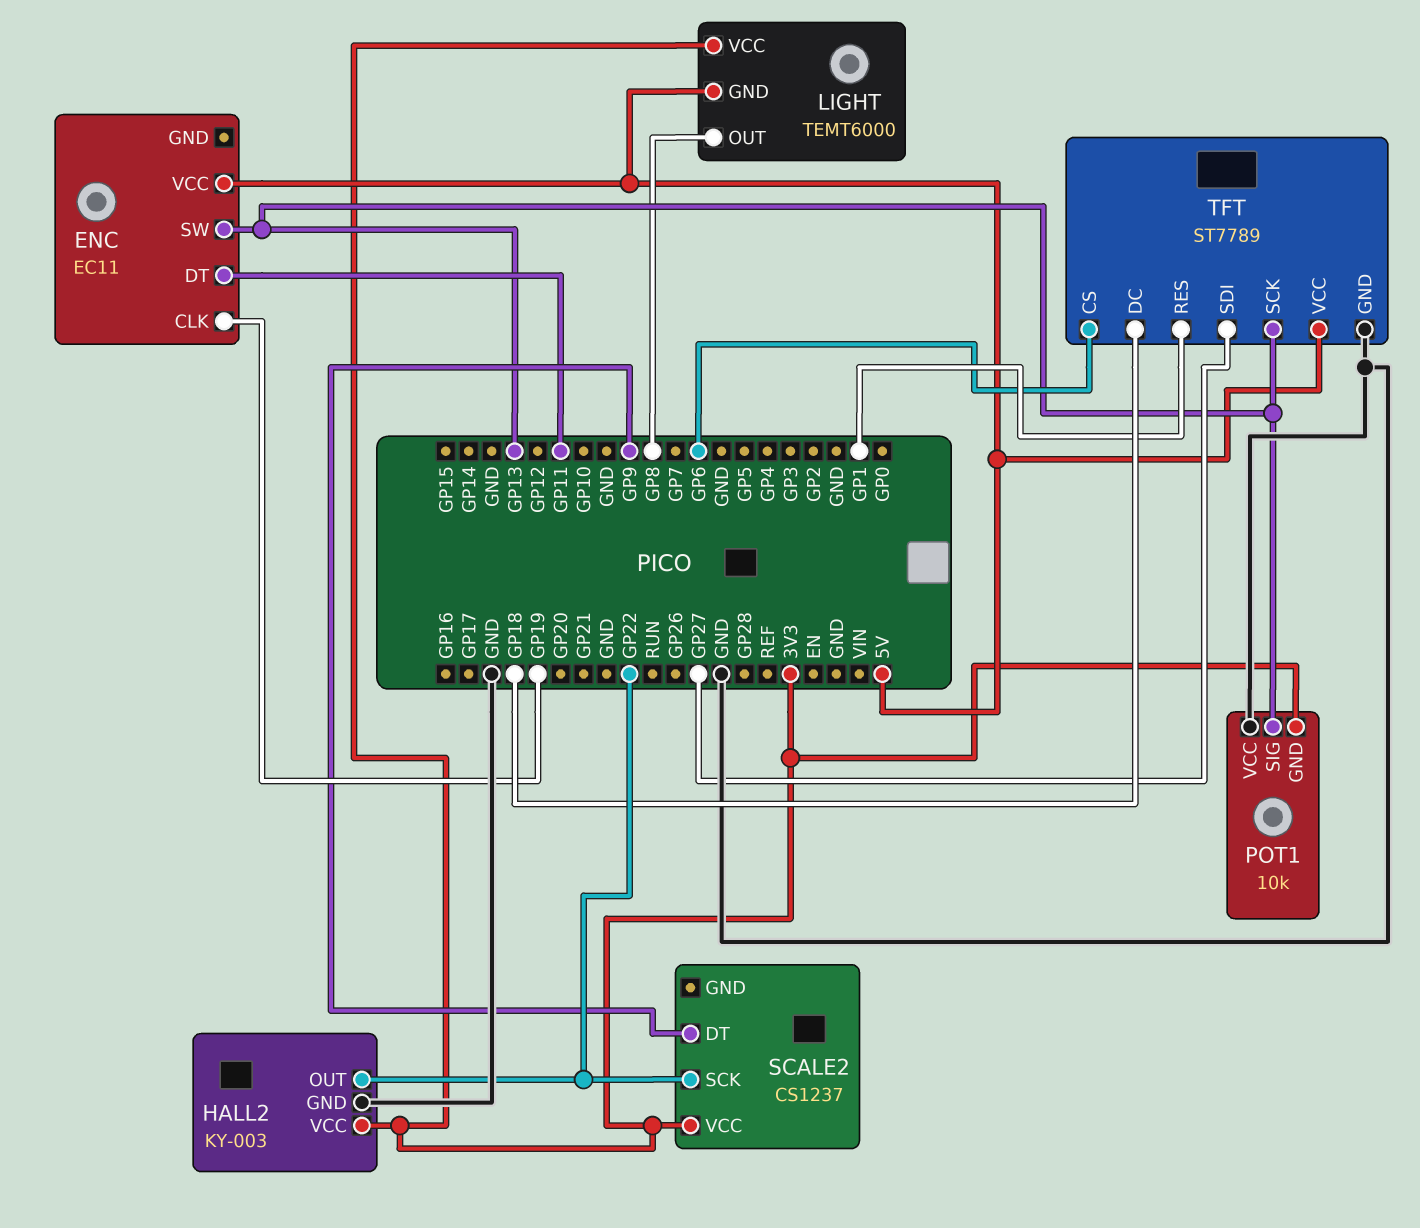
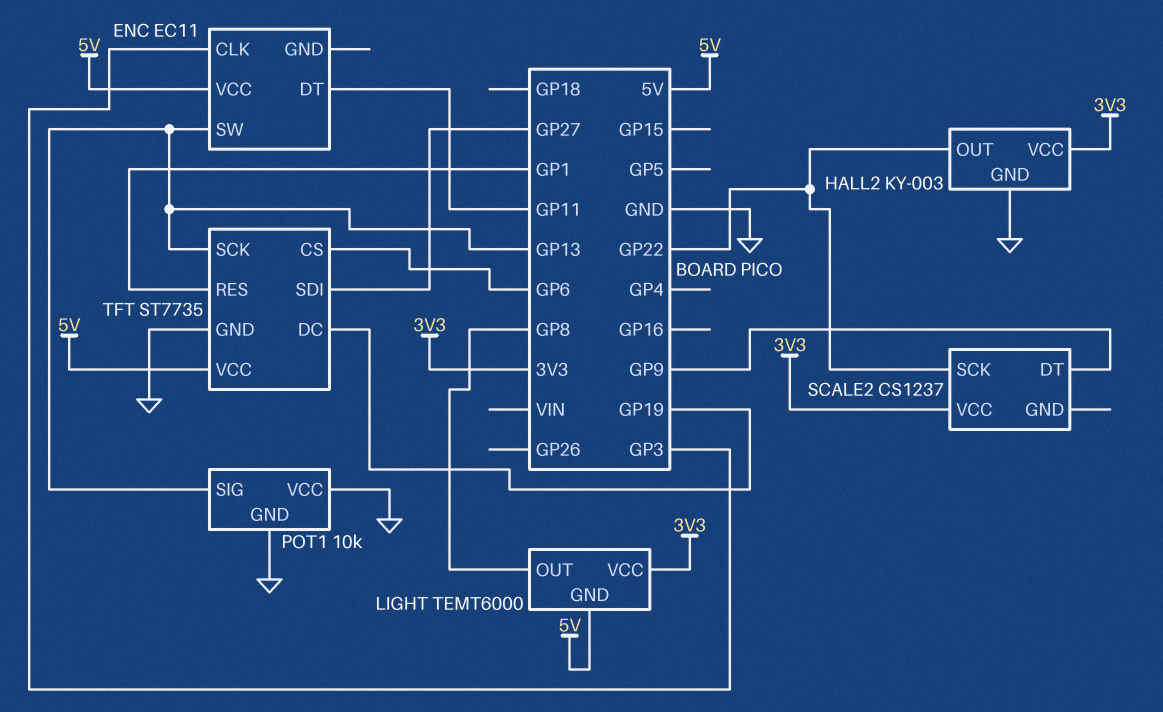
ENC pin CLK: GP19 -> GP3
POT1 pin GND: 3V3 -> GND
TFT: ST7789 -> ST7735
TFT pin DC: GP18 -> GP19

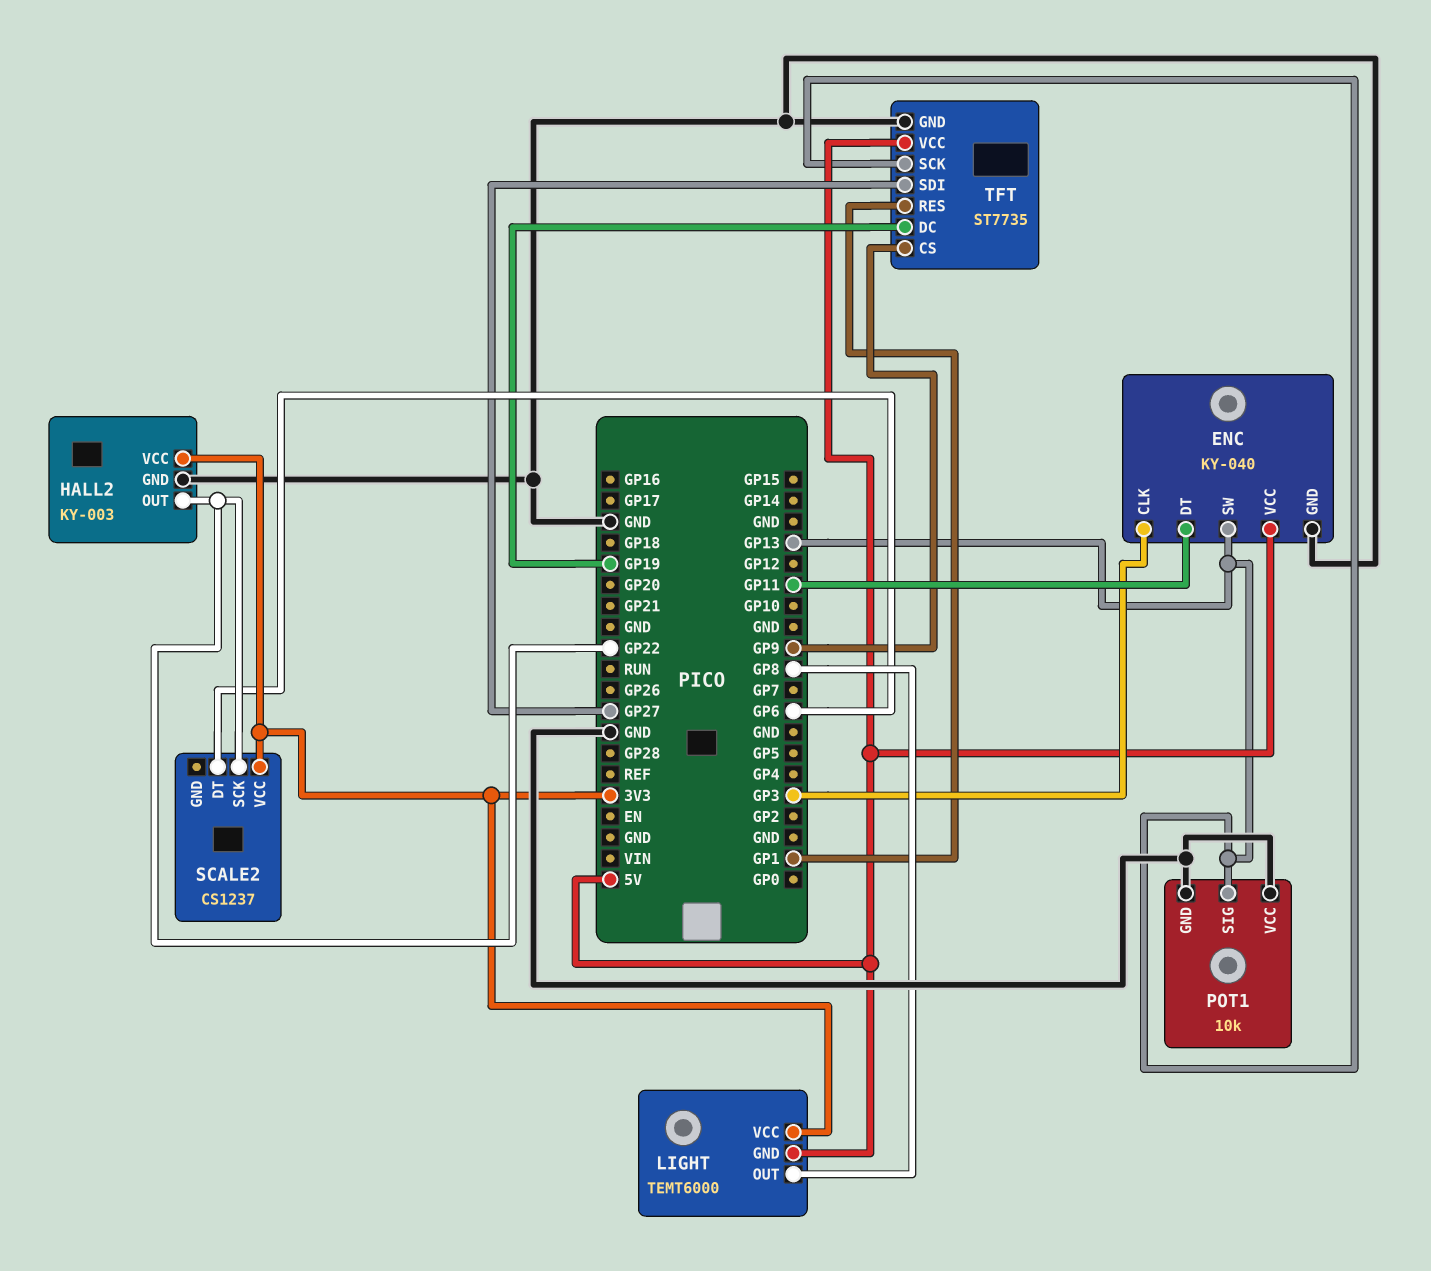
ENC: EC11 -> KY-040
ENC pin GND: none -> GND
SCALE2 pin DT: GP9 -> GP6
TFT pin CS: GP6 -> GP9

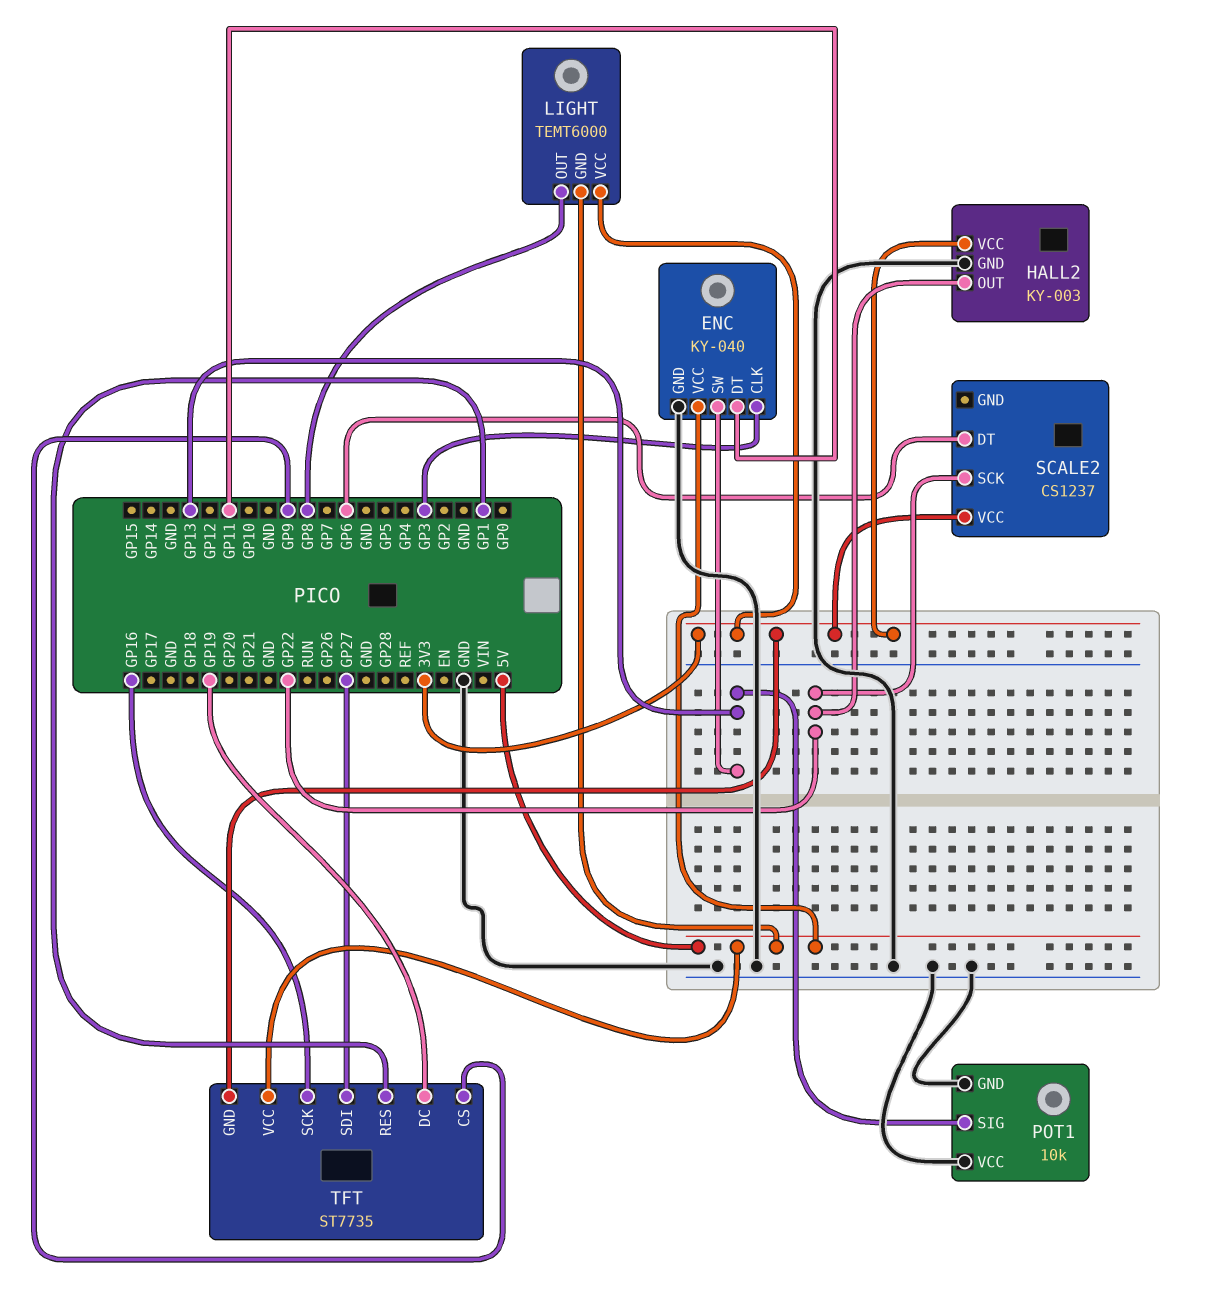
TFT pin GND: GND -> 3V3
TFT pin SCK: GP13 -> GP16

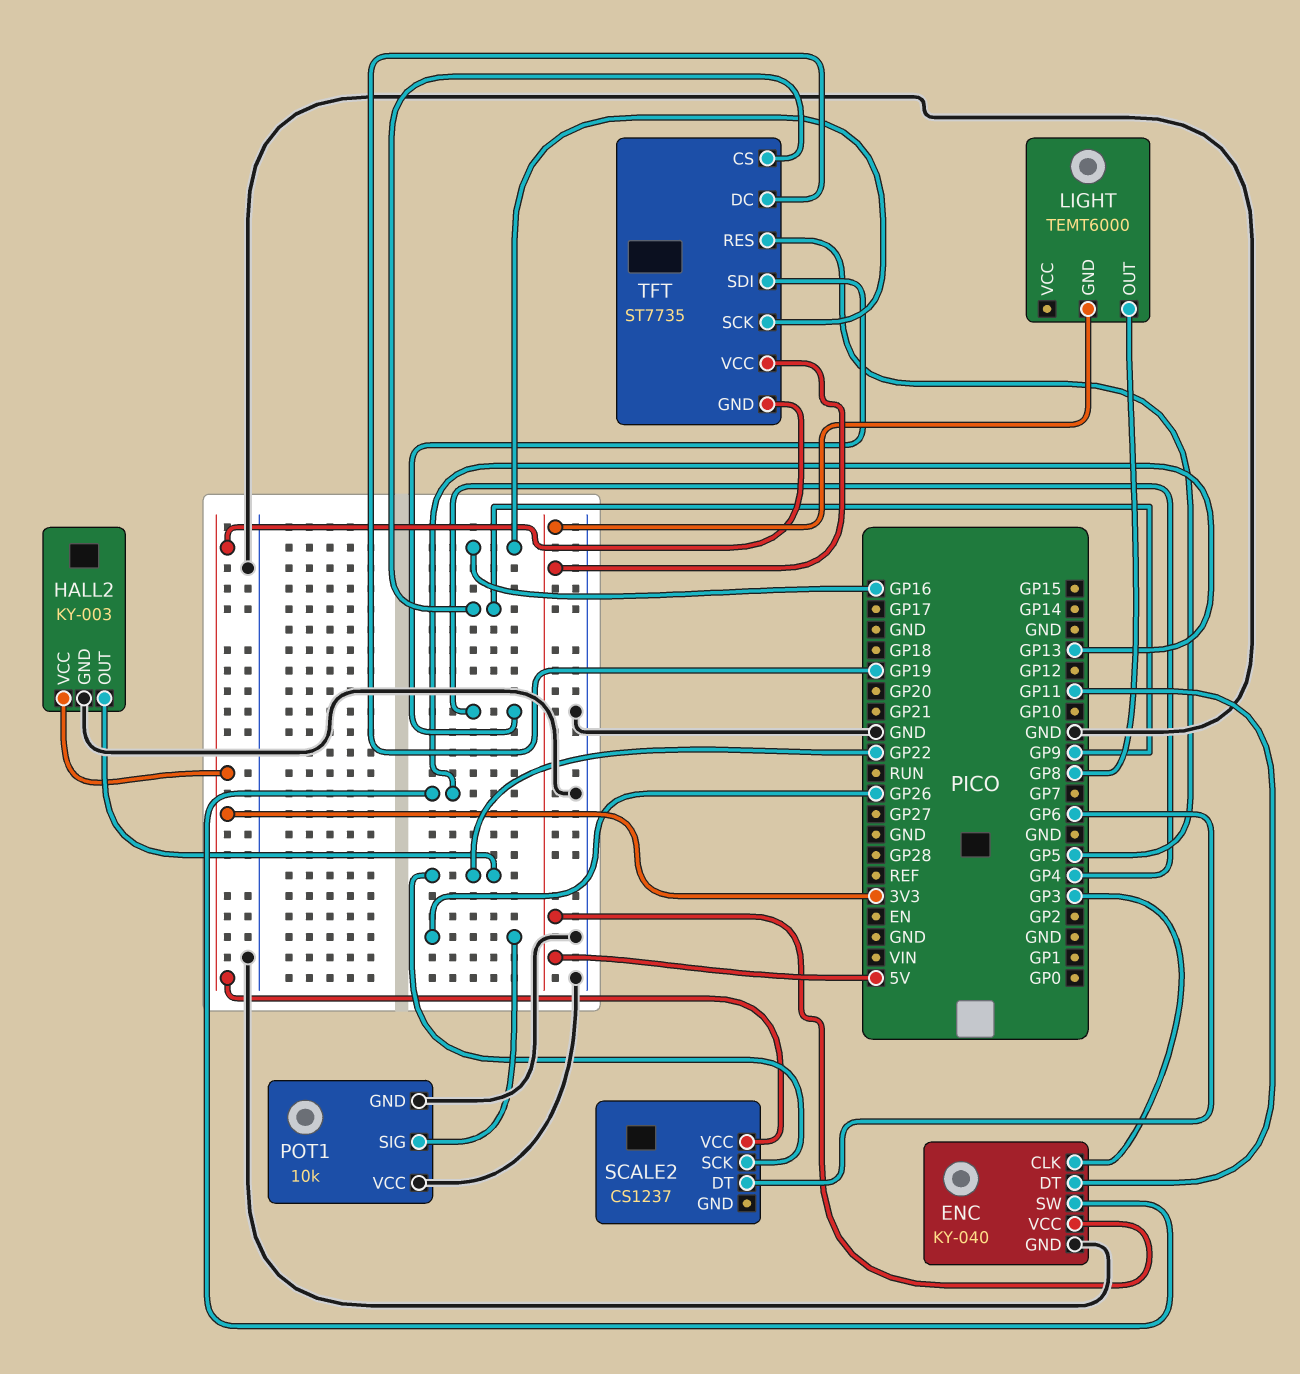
LIGHT pin VCC: 3V3 -> none
POT1 pin SIG: GP13 -> GP26
TFT pin RES: GP1 -> GP5
TFT pin SDI: GP27 -> GP4

